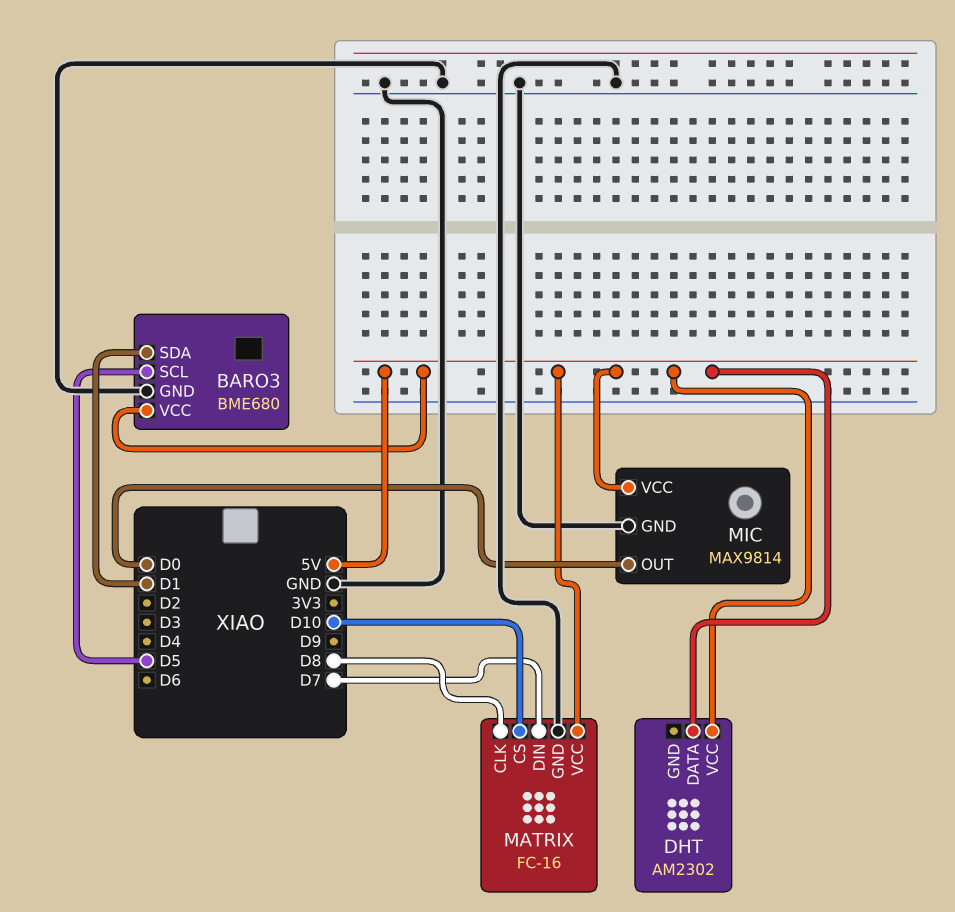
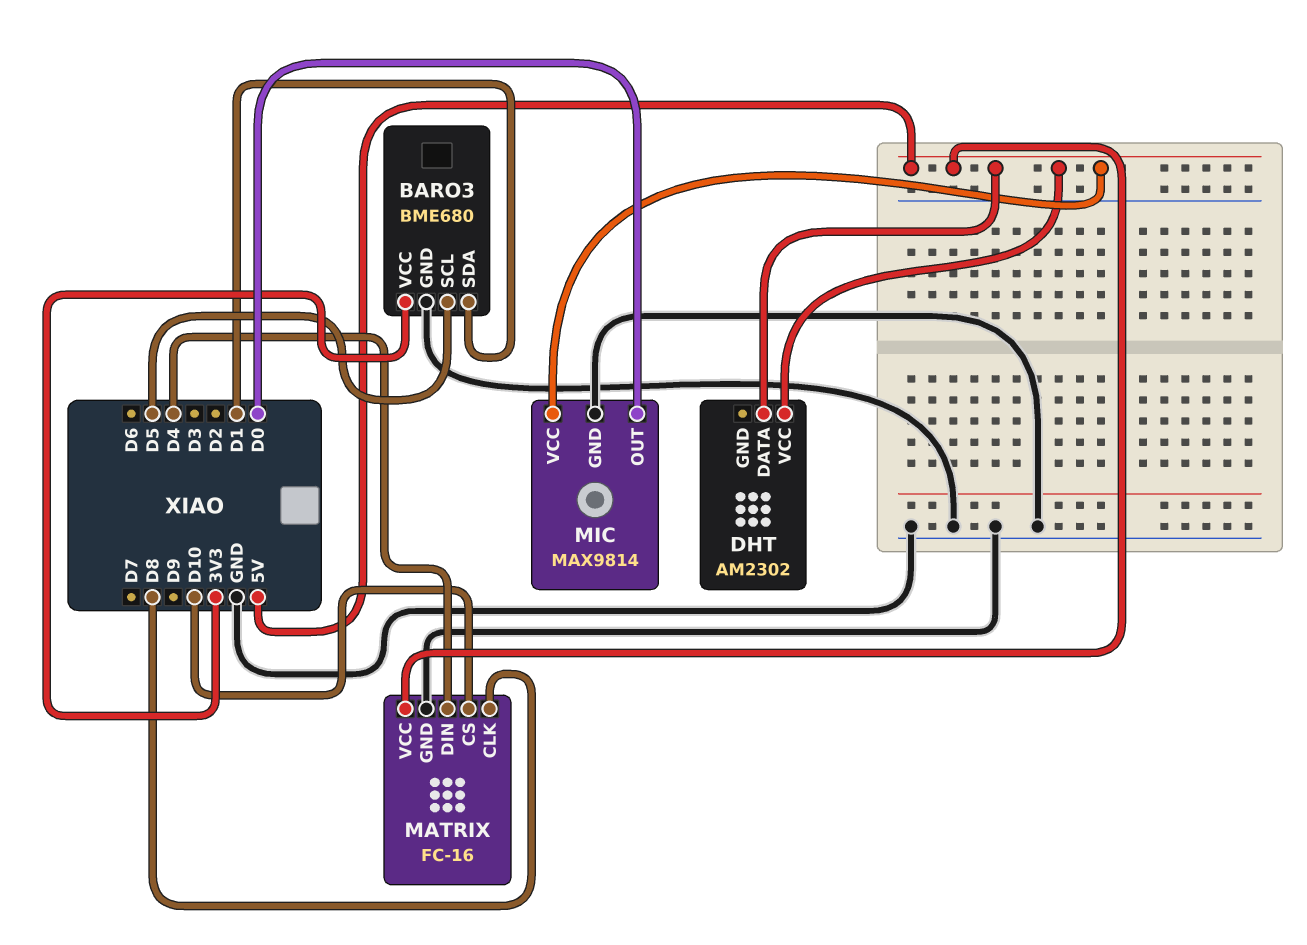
BARO3 pin VCC: 5V -> 3V3
MATRIX pin DIN: D7 -> D4

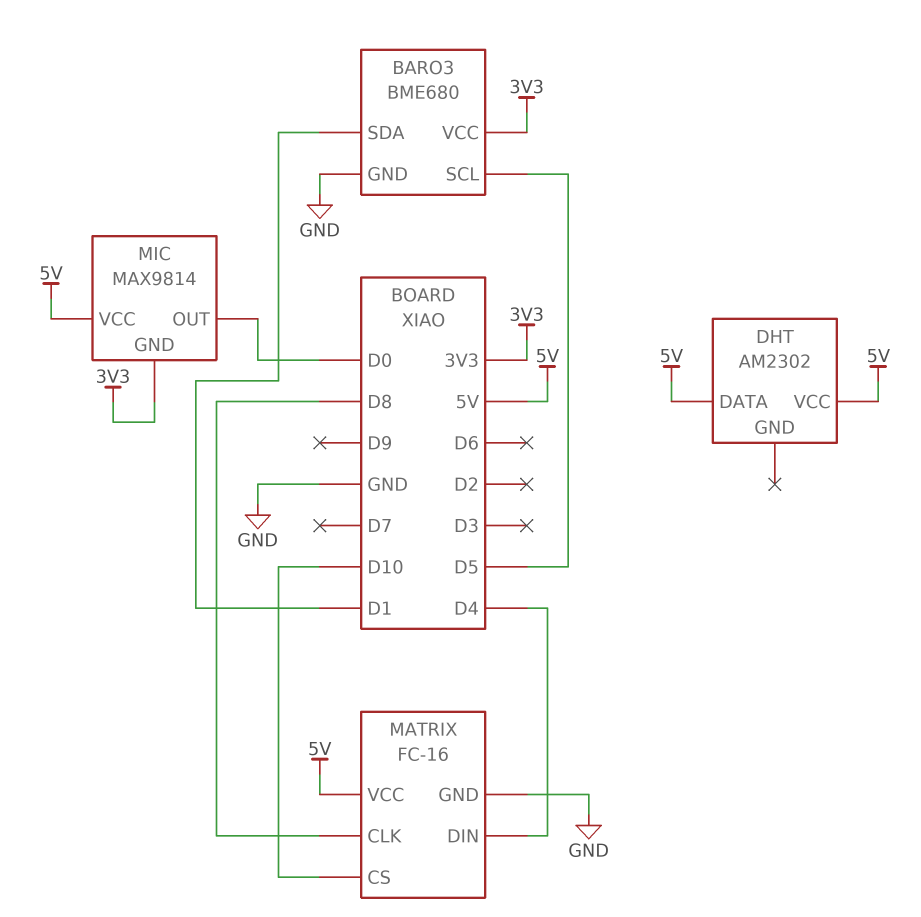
MIC pin GND: GND -> 3V3

